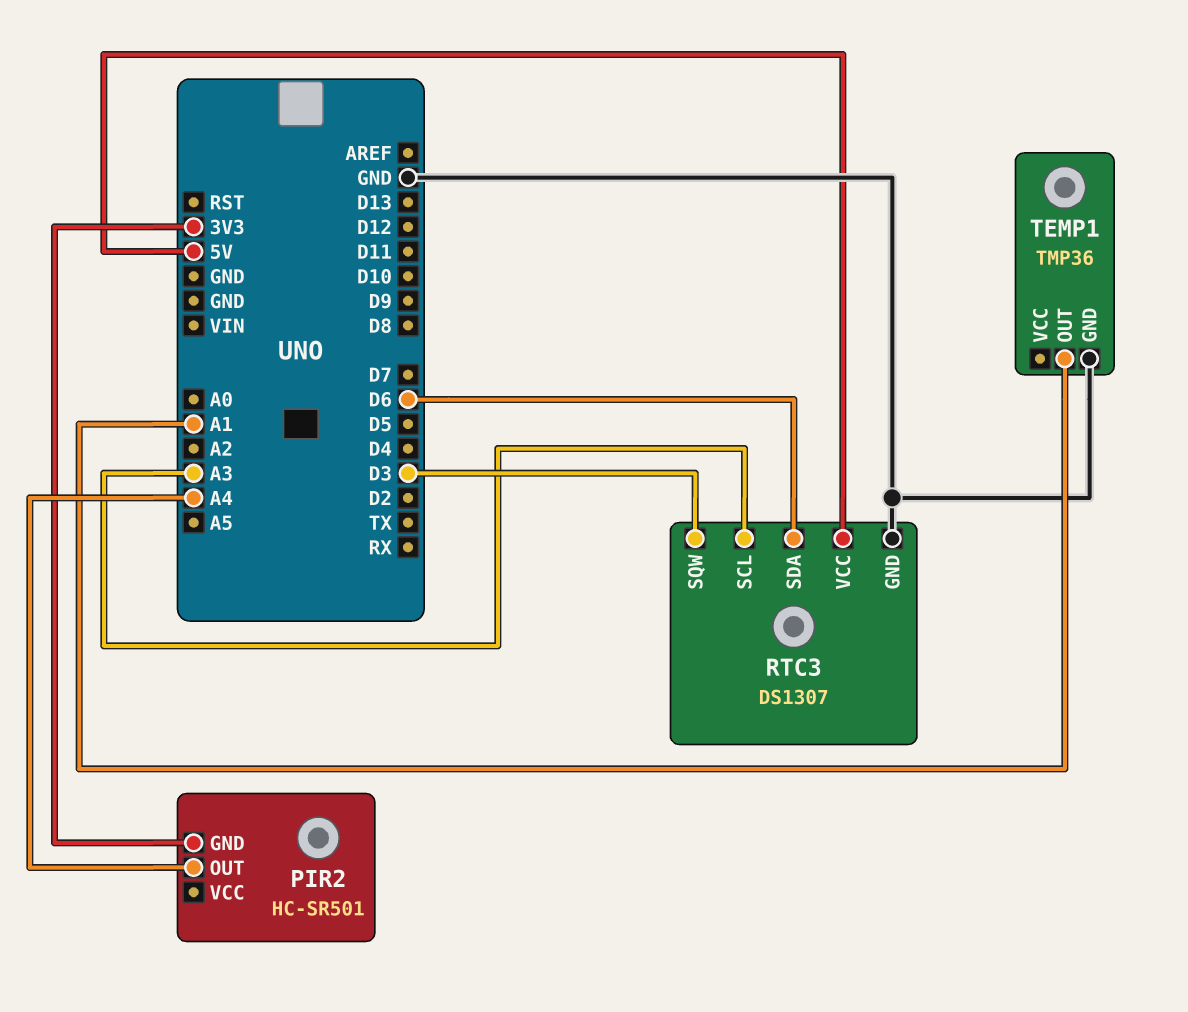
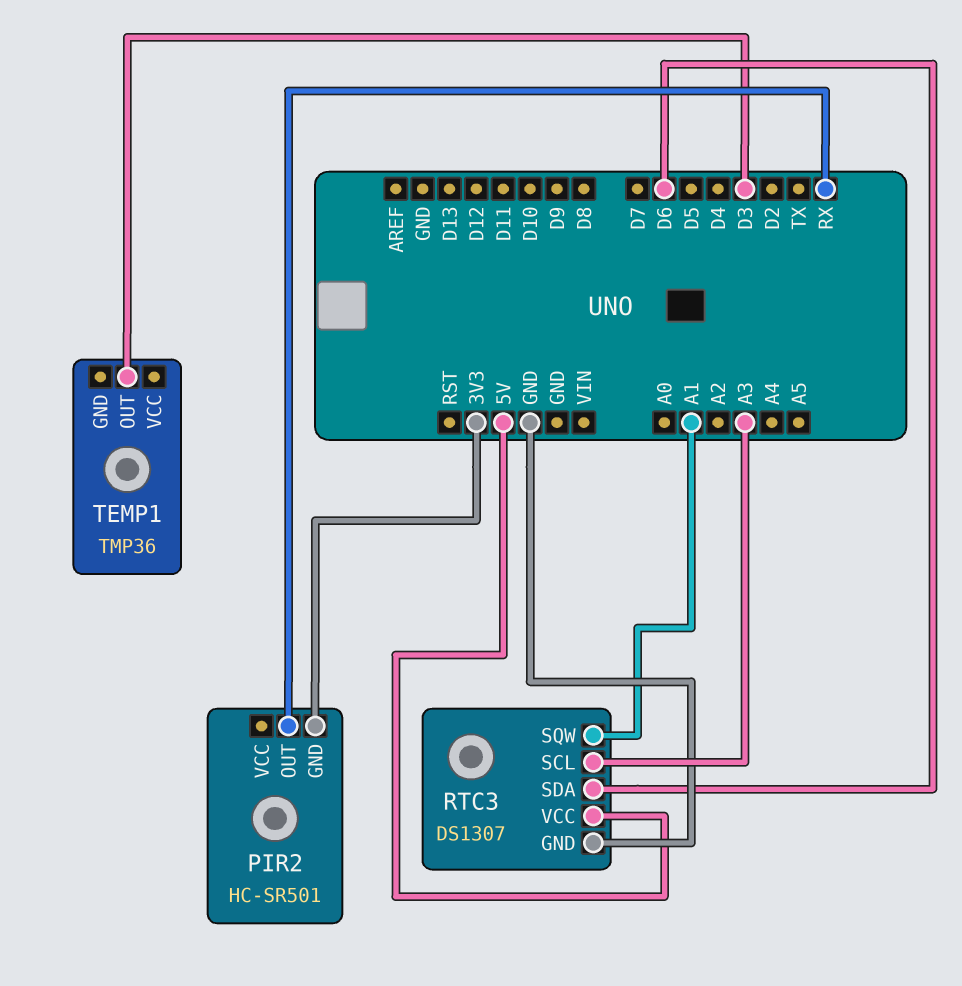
PIR2 pin OUT: A4 -> RX
RTC3 pin SQW: D3 -> A1
TEMP1 pin GND: GND -> none
TEMP1 pin OUT: A1 -> D3

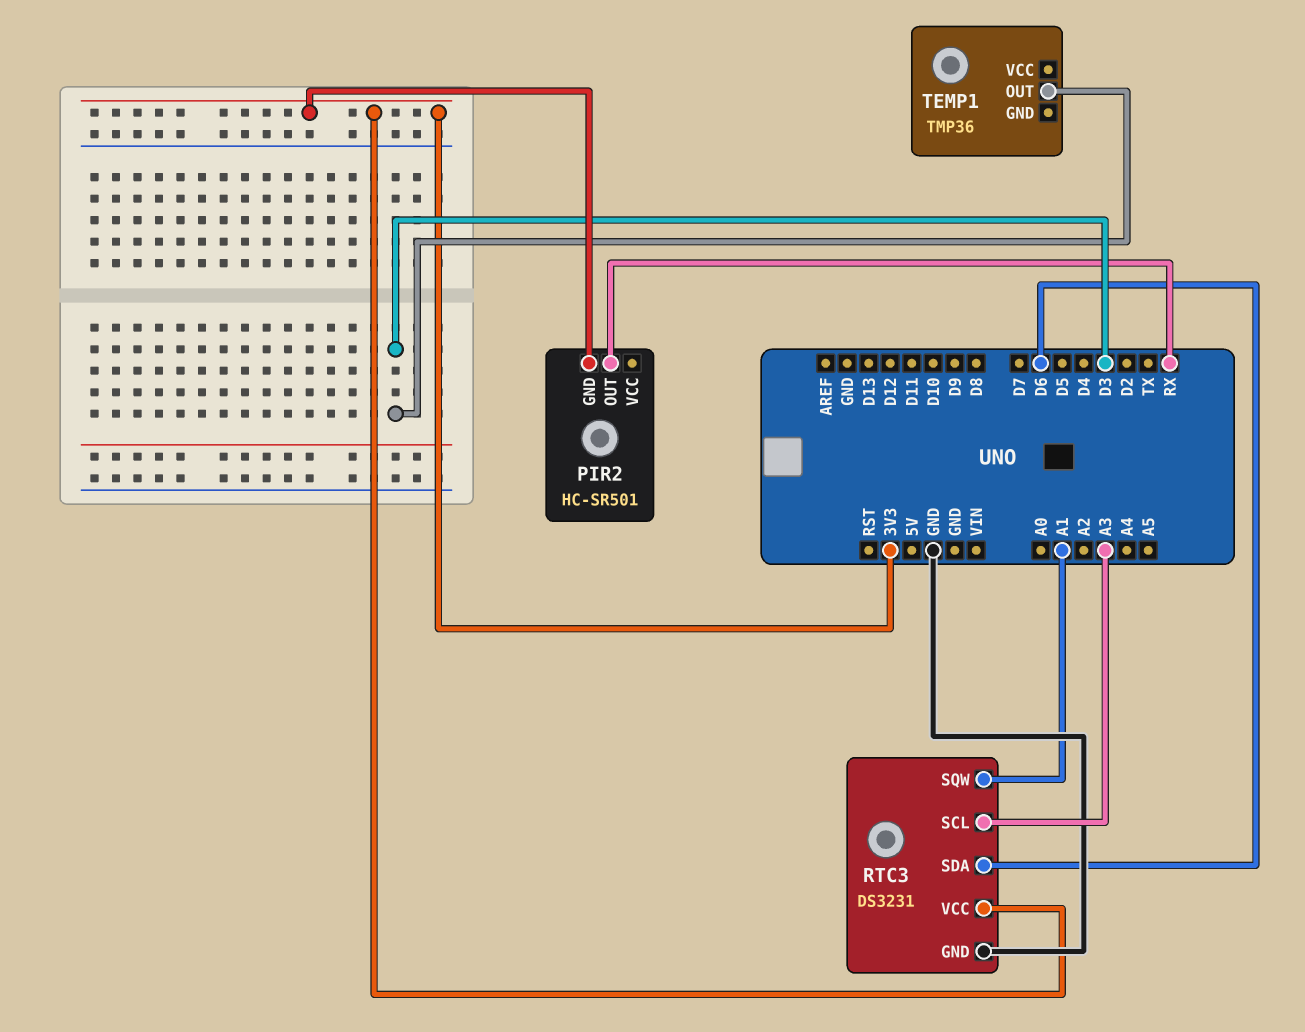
RTC3: DS1307 -> DS3231
RTC3 pin VCC: 5V -> 3V3

